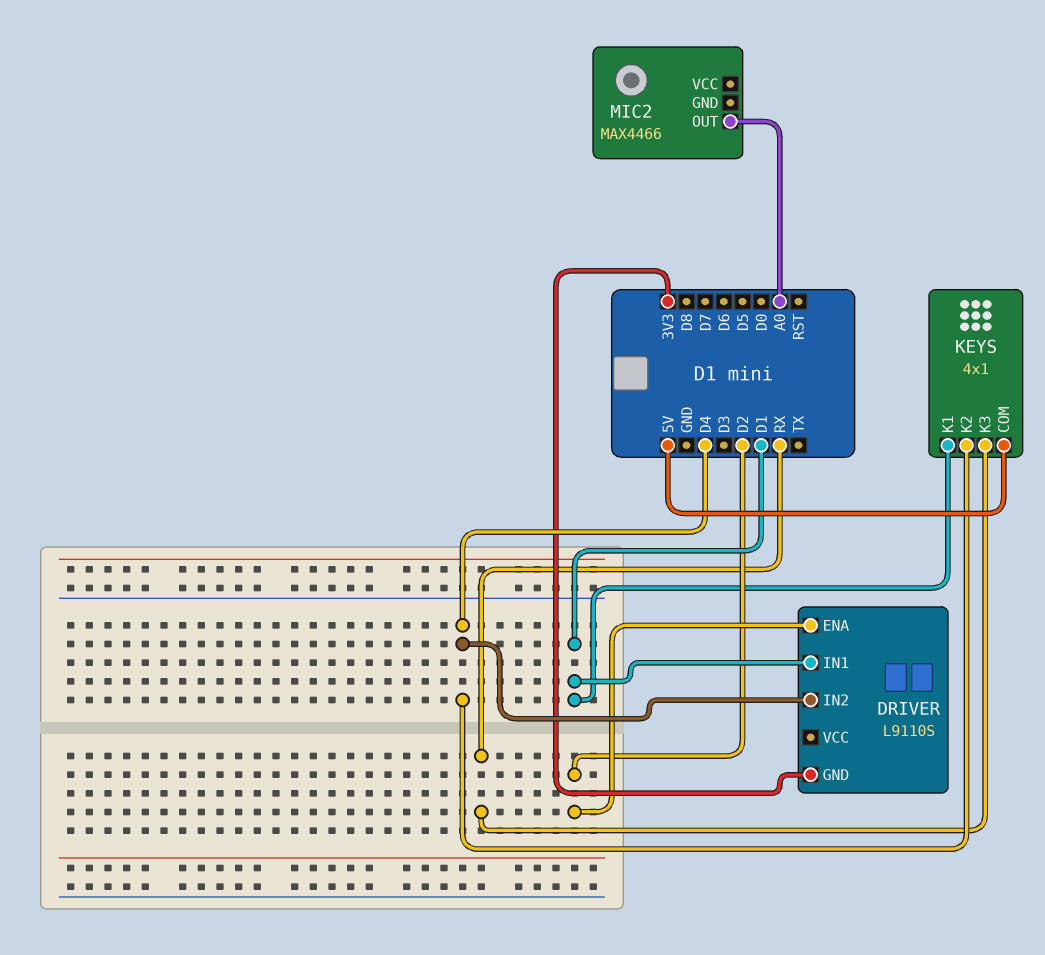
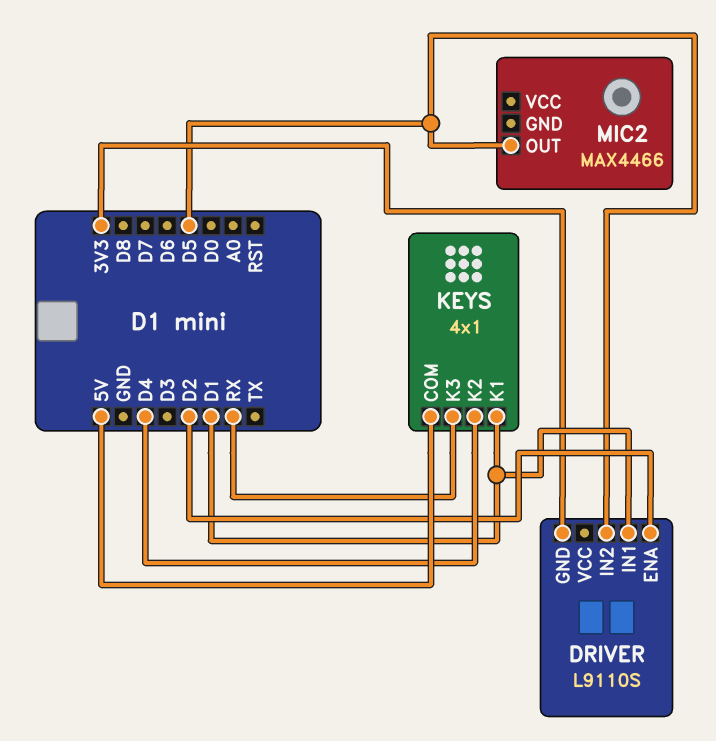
DRIVER pin IN2: D4 -> D5
MIC2 pin OUT: A0 -> D5

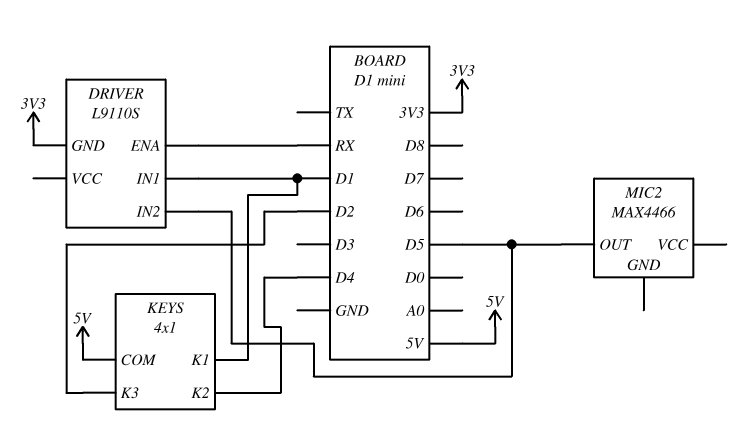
DRIVER pin ENA: D2 -> RX
KEYS pin K3: RX -> D2

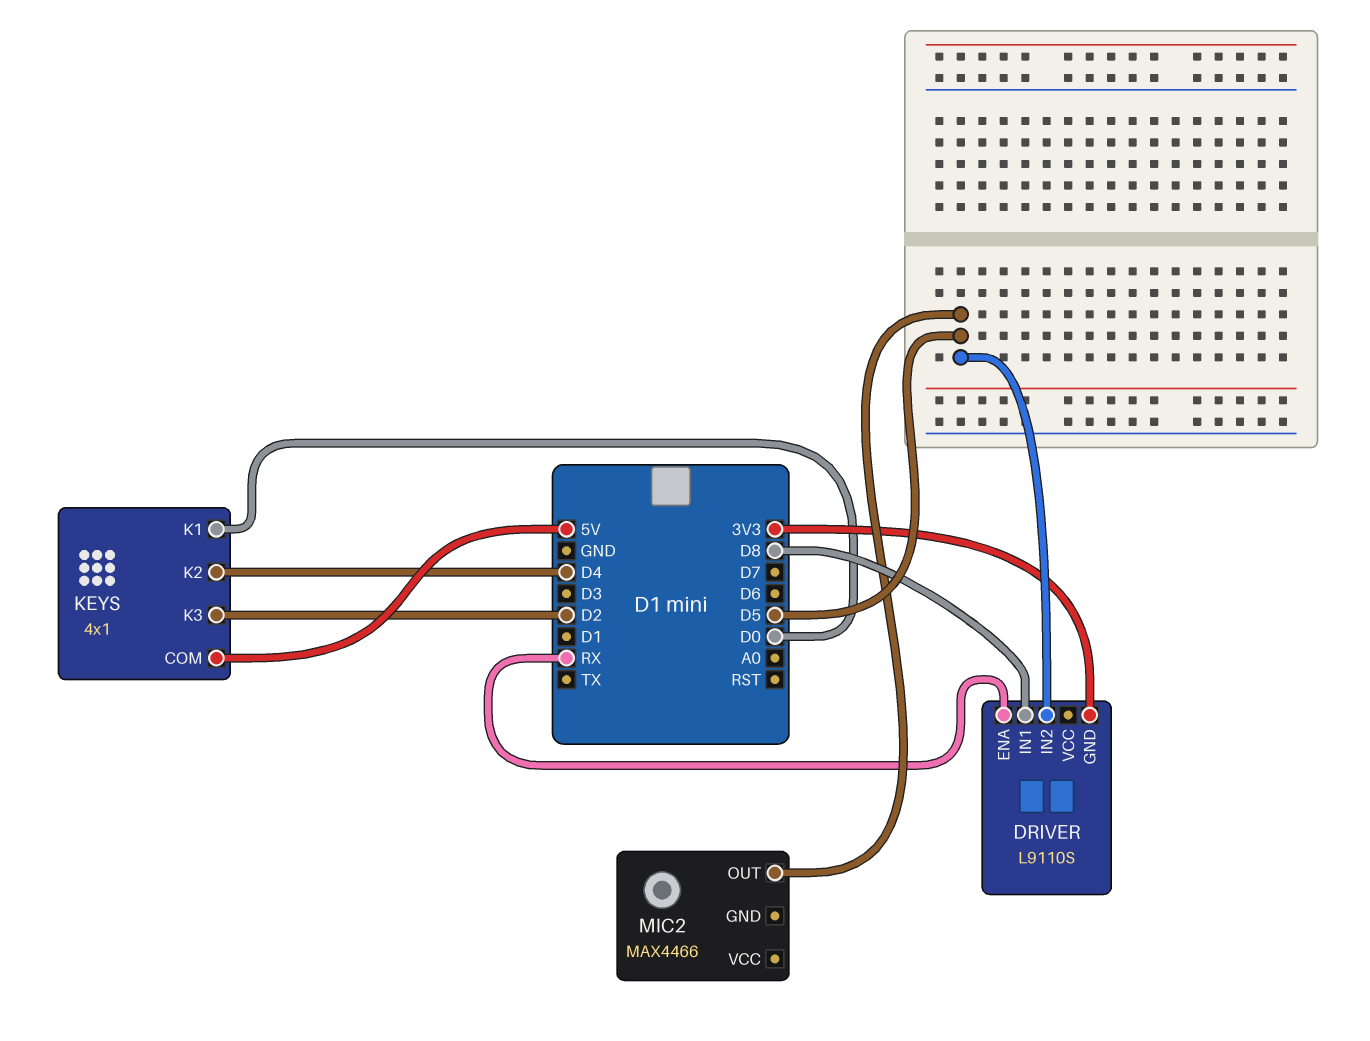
DRIVER pin IN1: D1 -> D8
KEYS pin K1: D1 -> D0

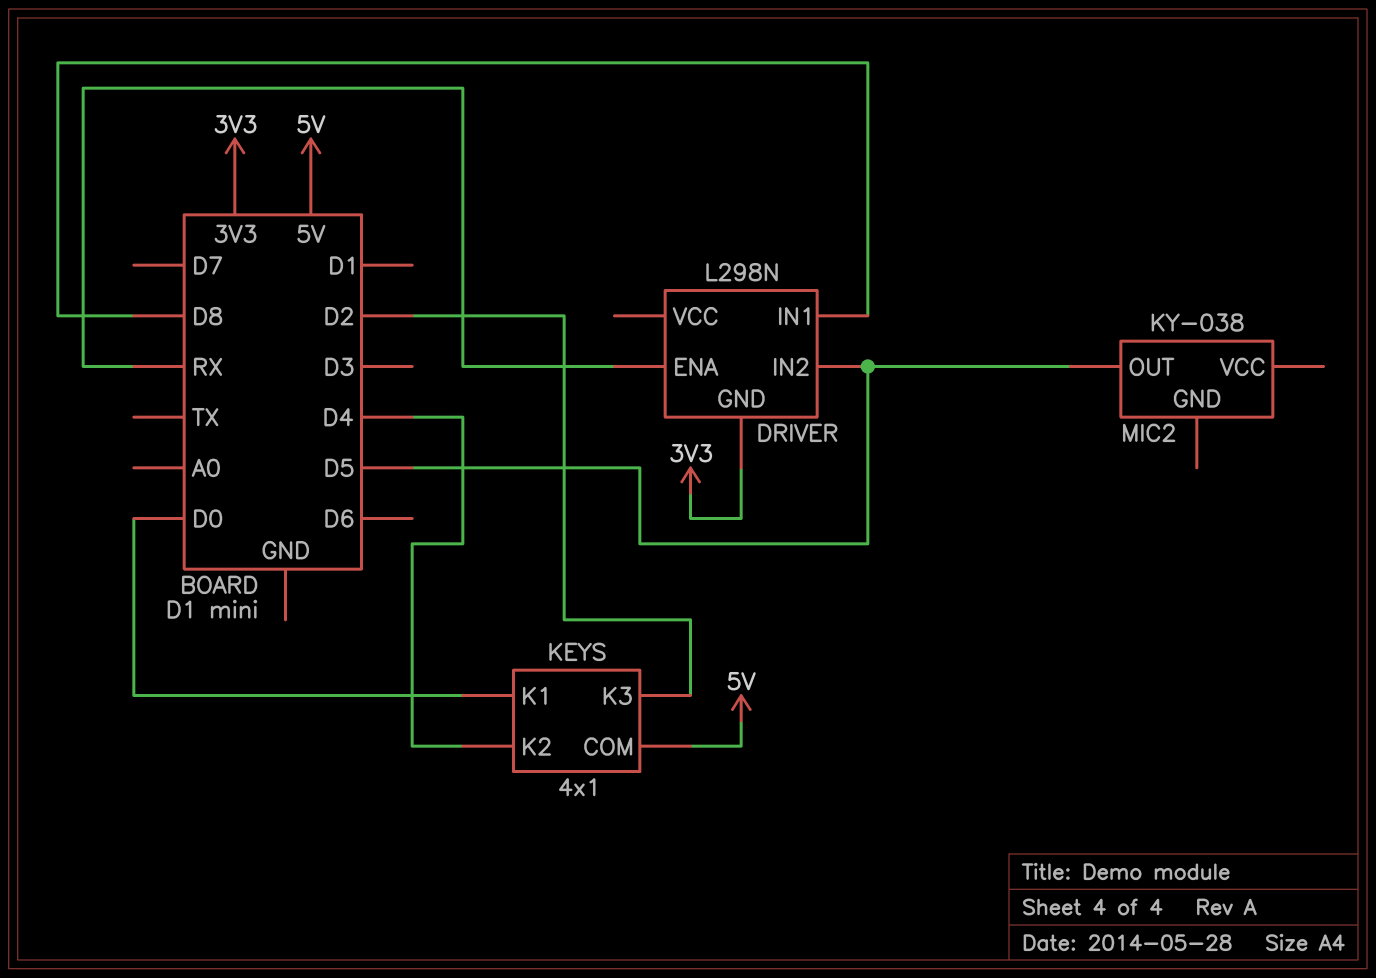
DRIVER: L9110S -> L298N
MIC2: MAX4466 -> KY-038

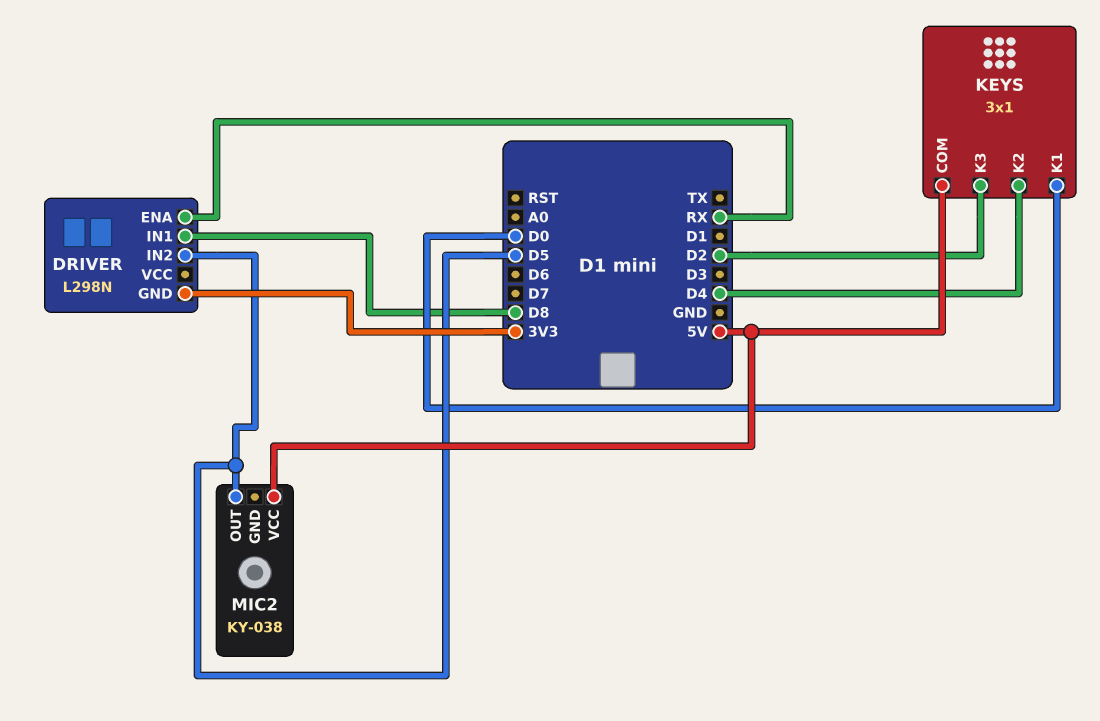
KEYS: 4x1 -> 3x1
MIC2 pin VCC: none -> 5V

